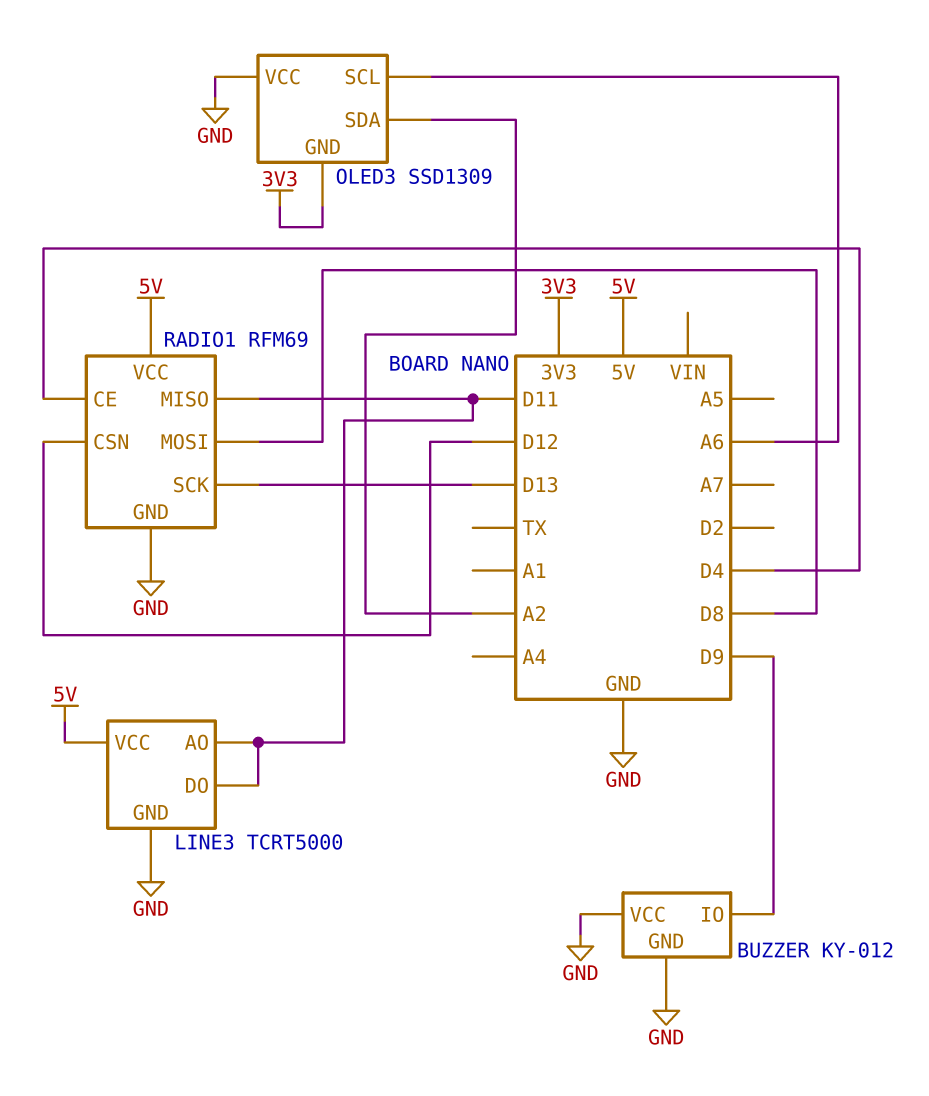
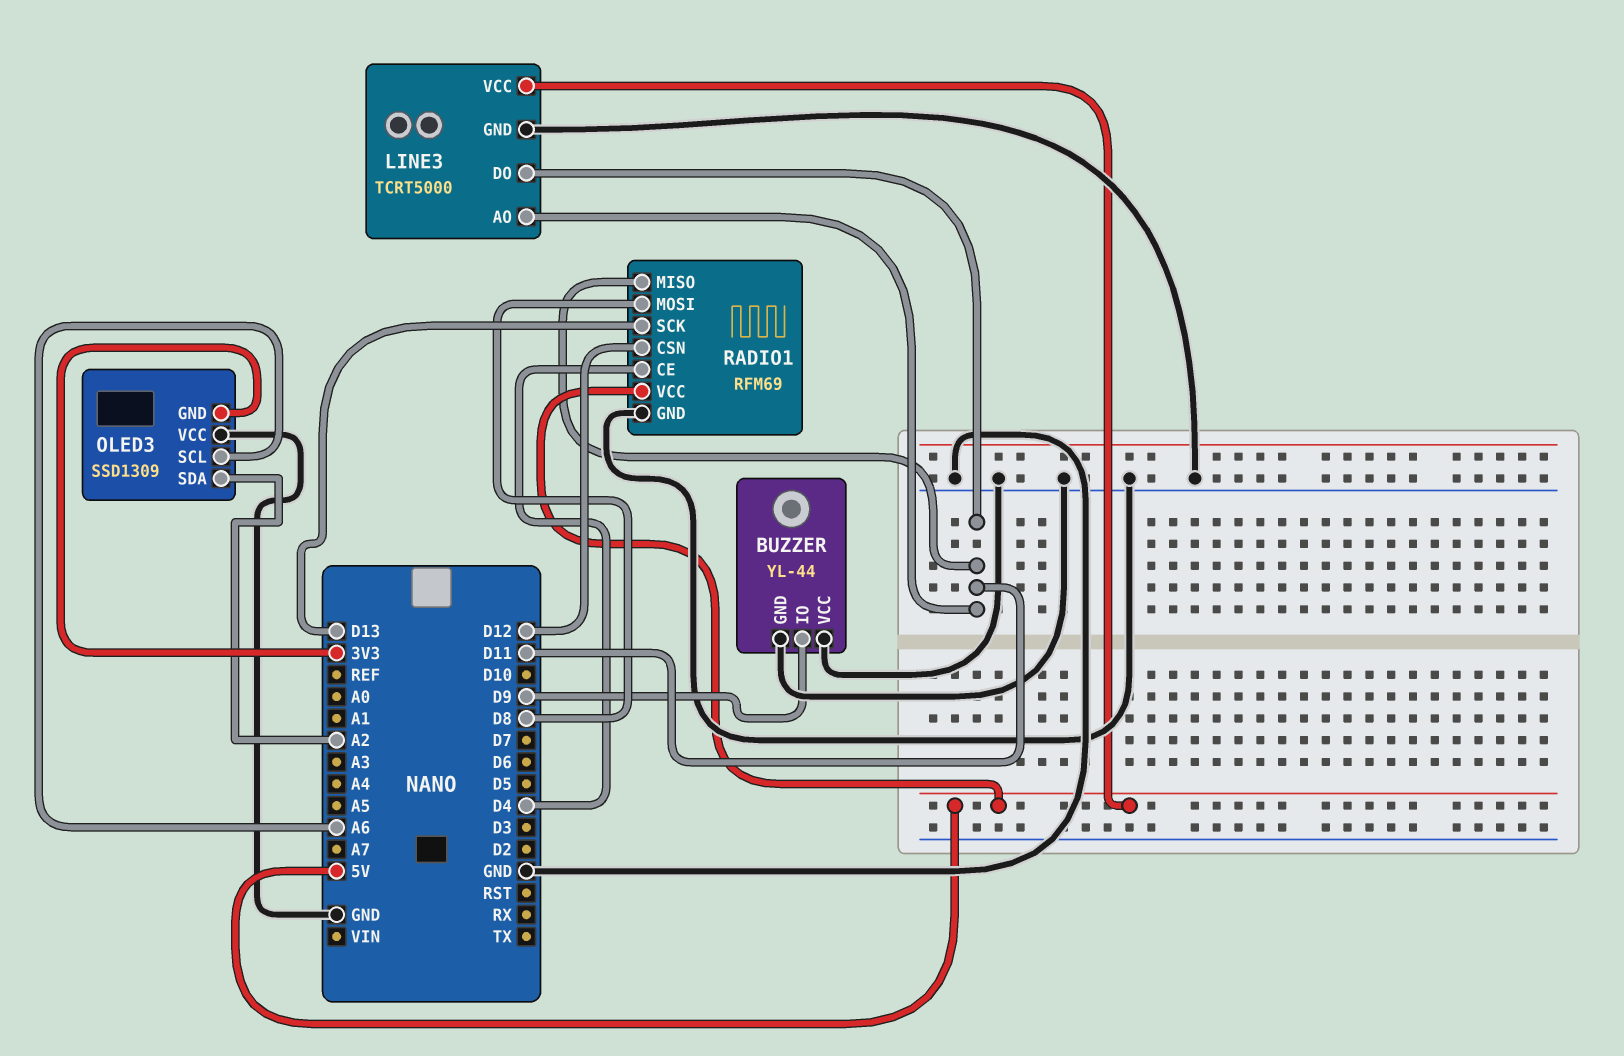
BUZZER: KY-012 -> YL-44

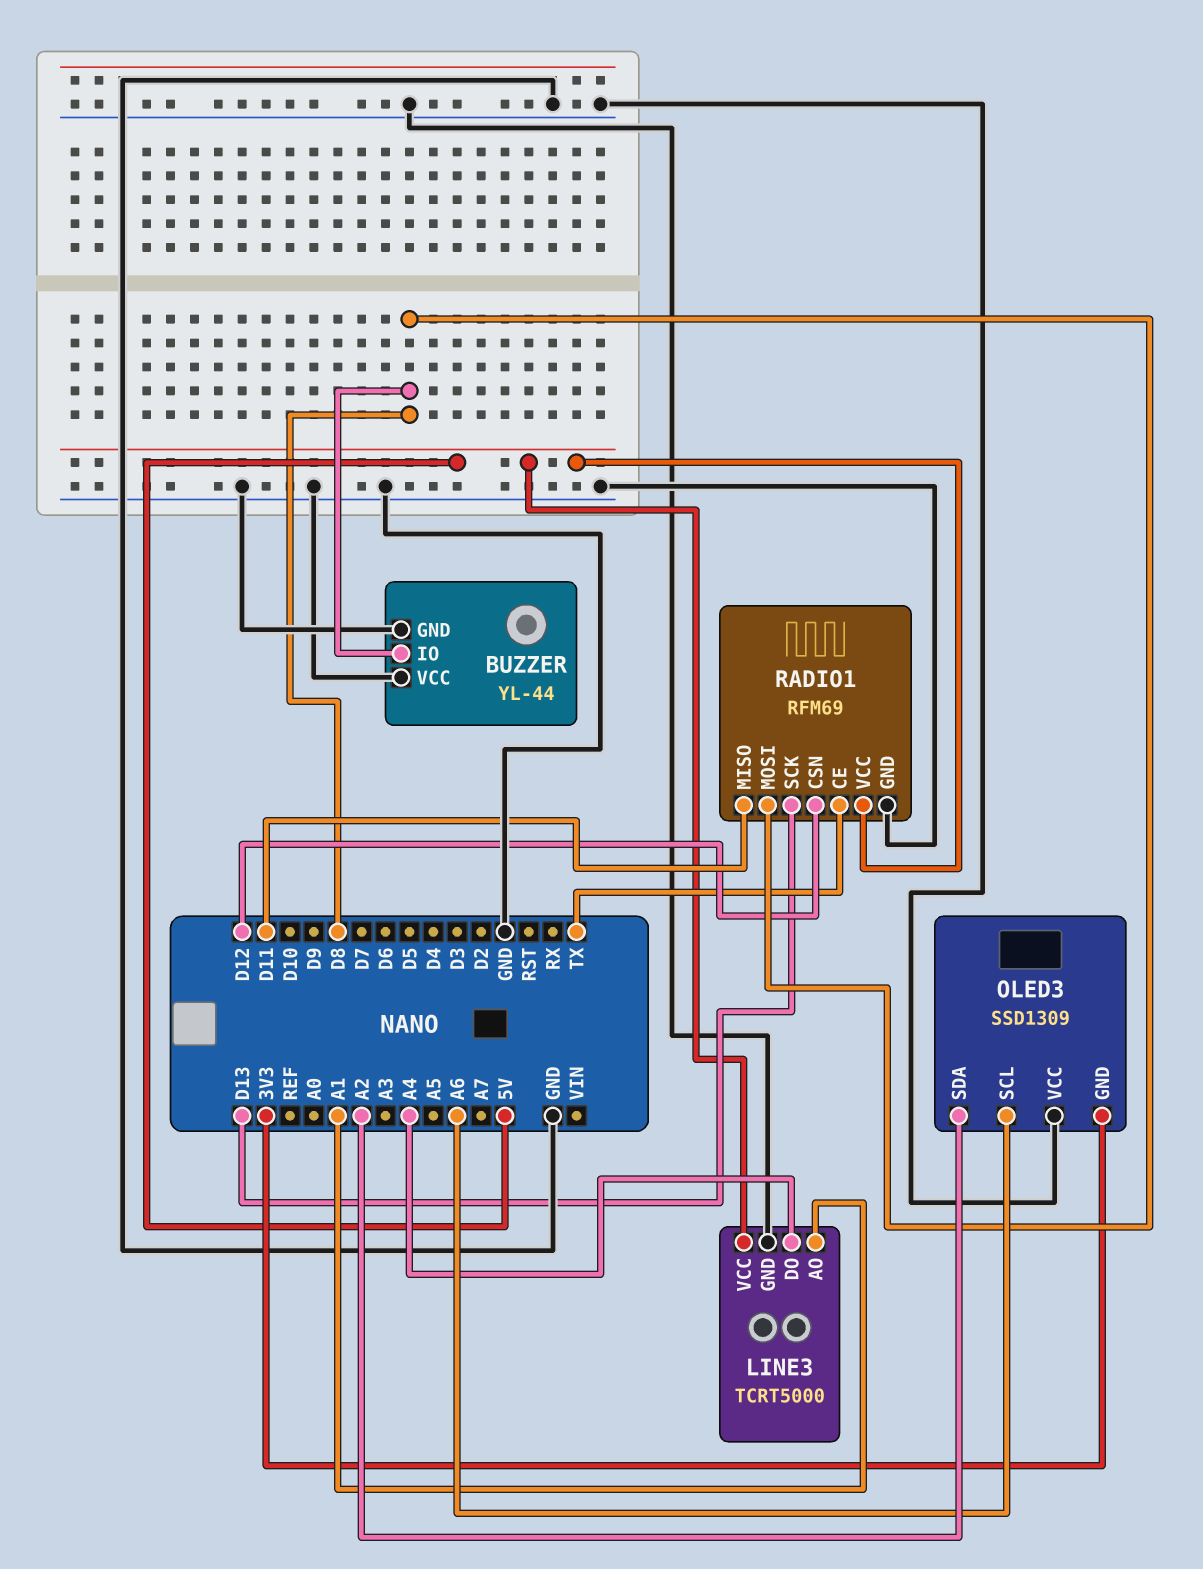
BUZZER pin IO: D9 -> D8
LINE3 pin AO: D11 -> A1
LINE3 pin DO: D11 -> A4
RADIO1 pin CE: D4 -> TX

